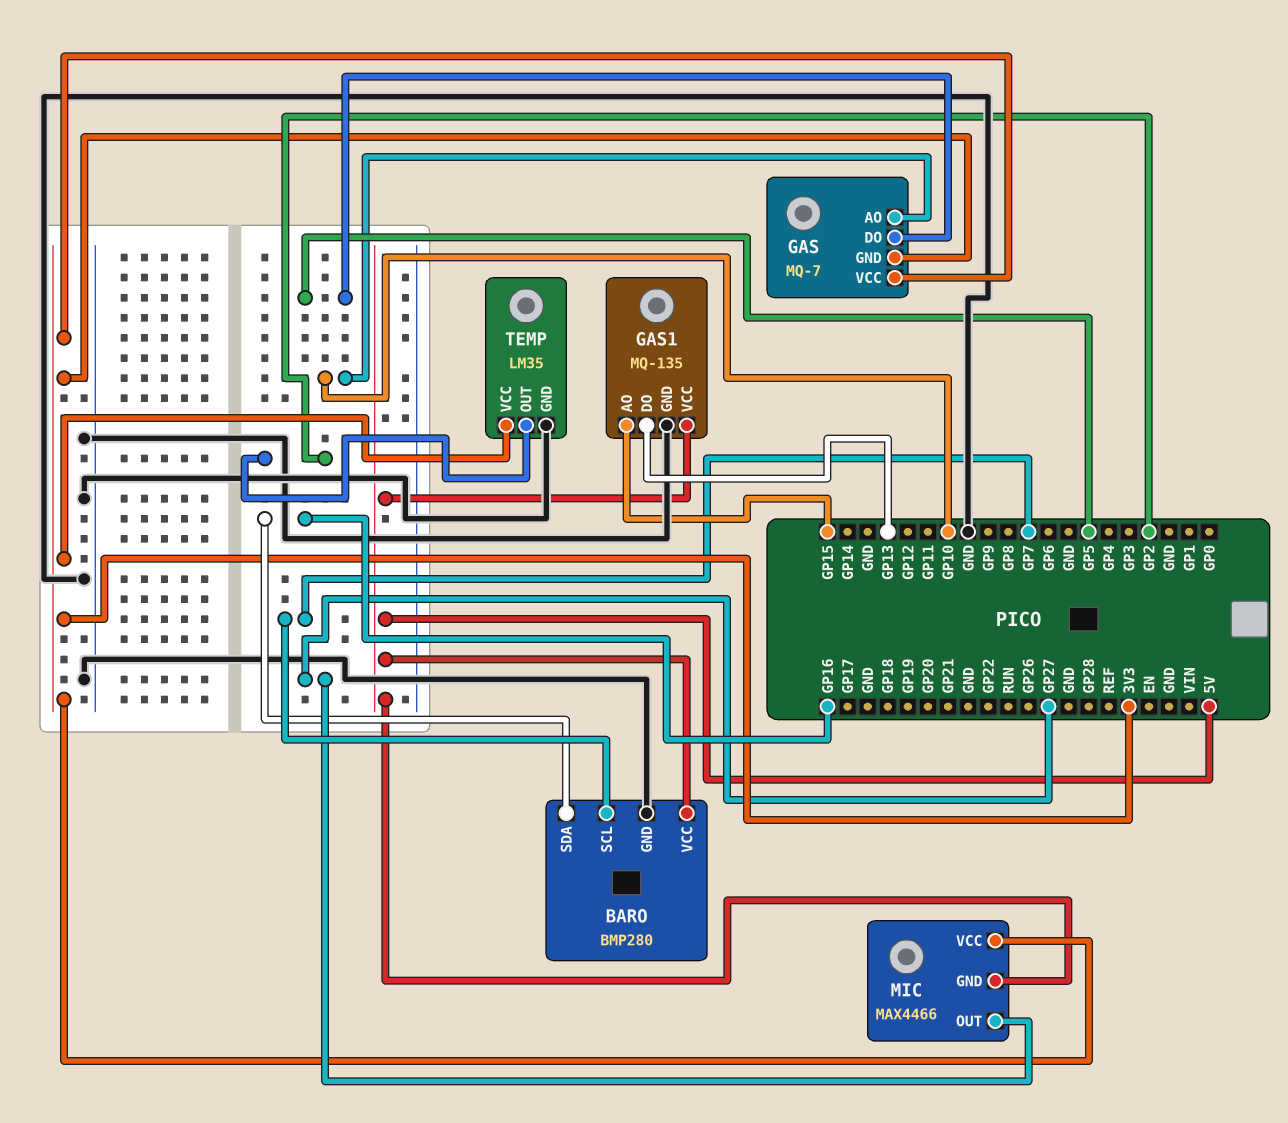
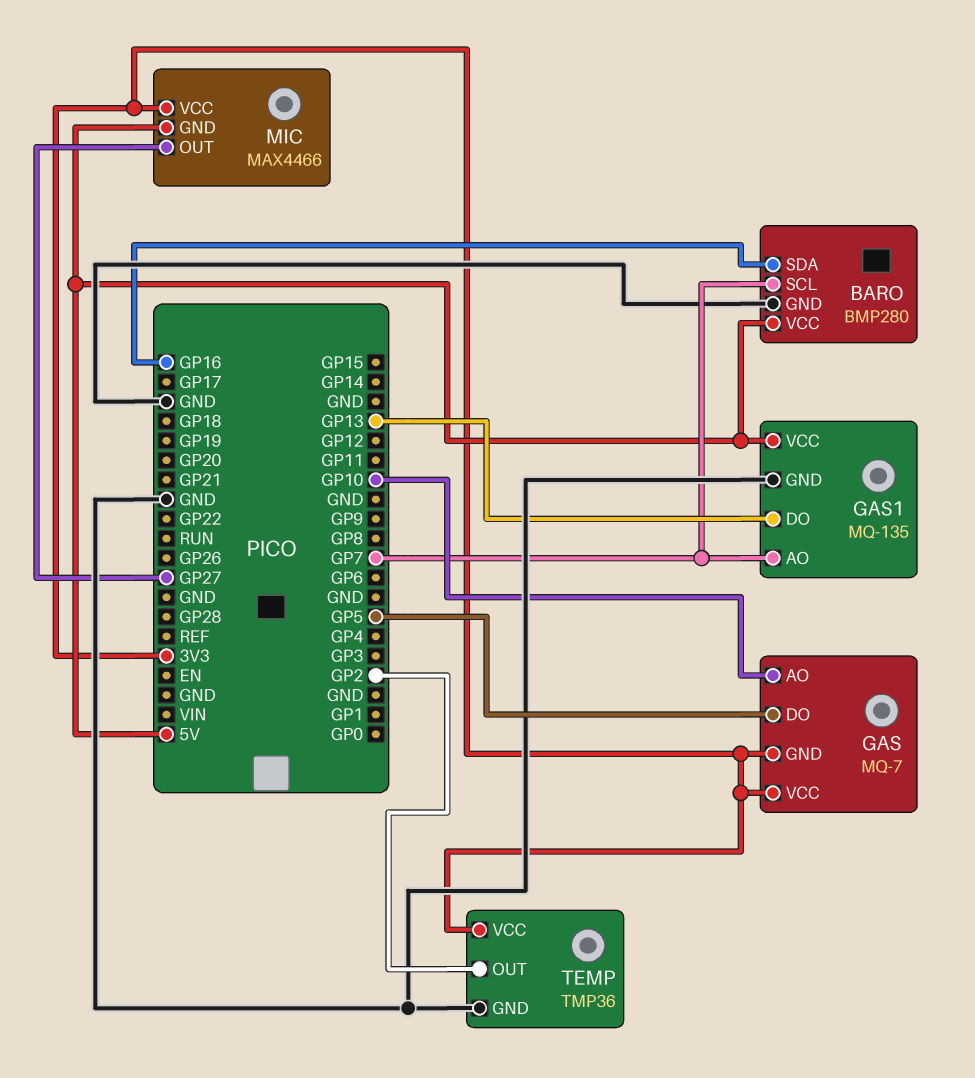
GAS1 pin AO: GP15 -> GP7
TEMP: LM35 -> TMP36

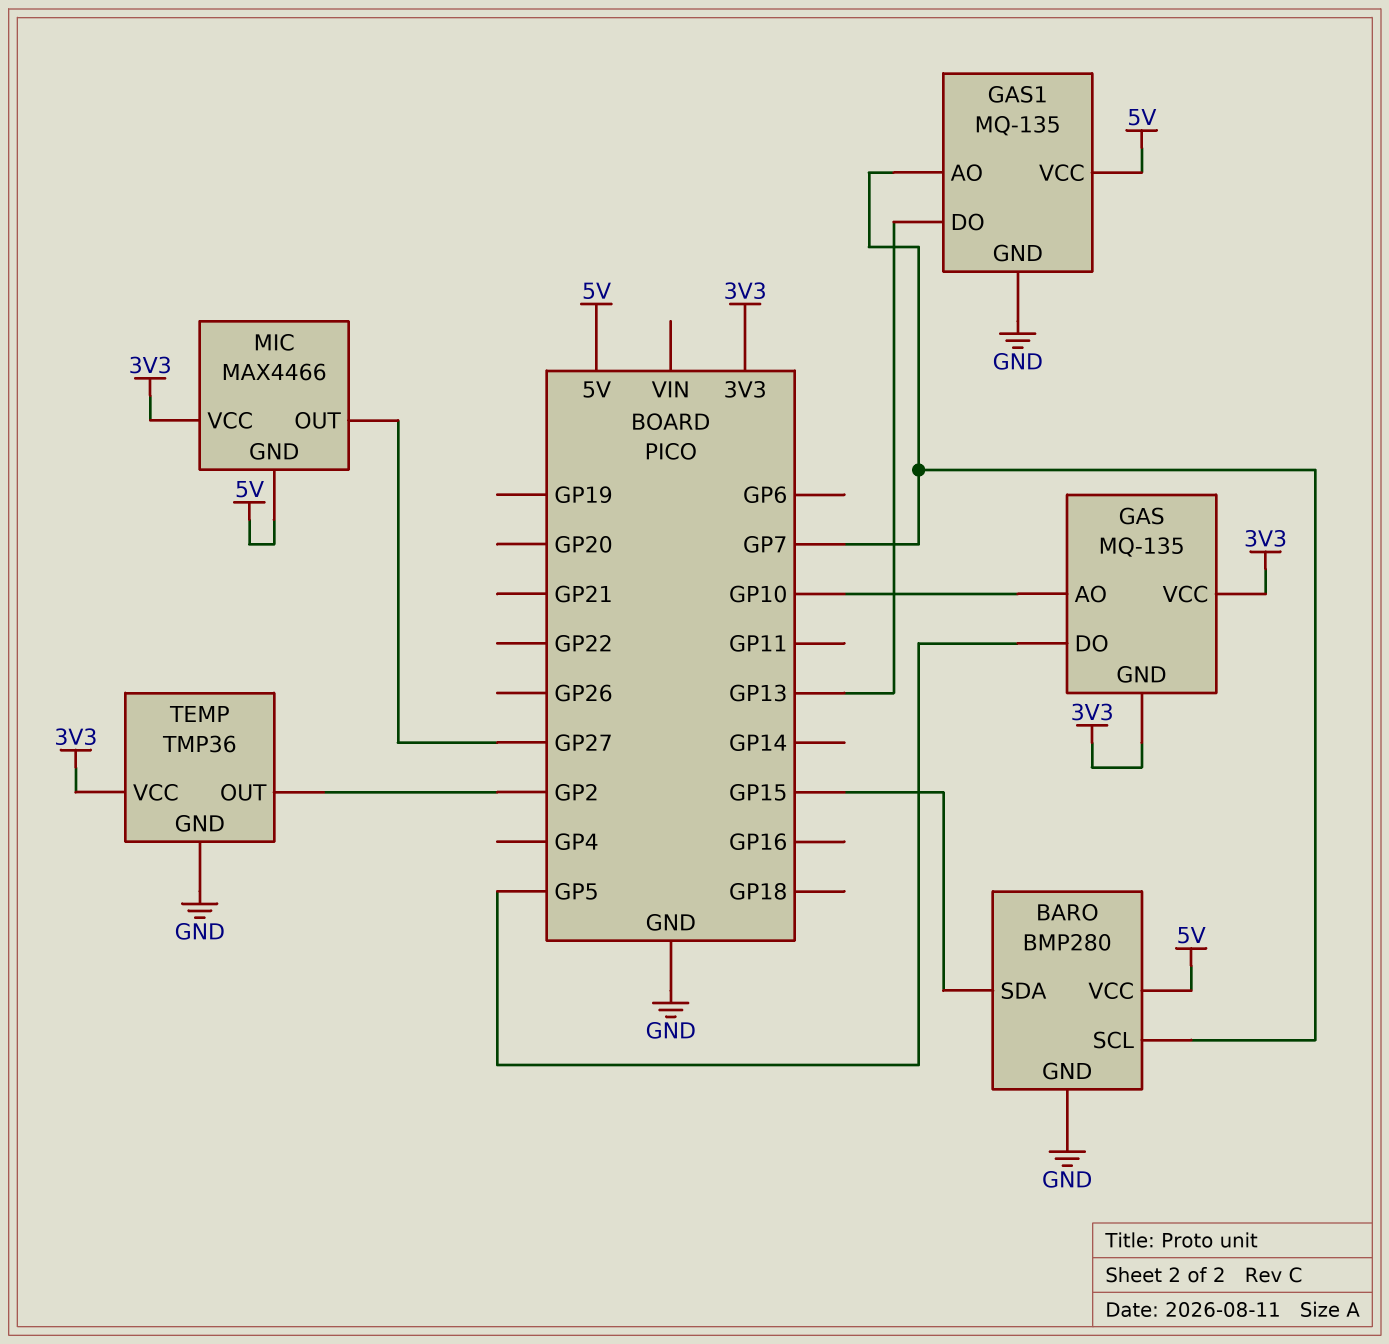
BARO pin SDA: GP16 -> GP15
GAS: MQ-7 -> MQ-135

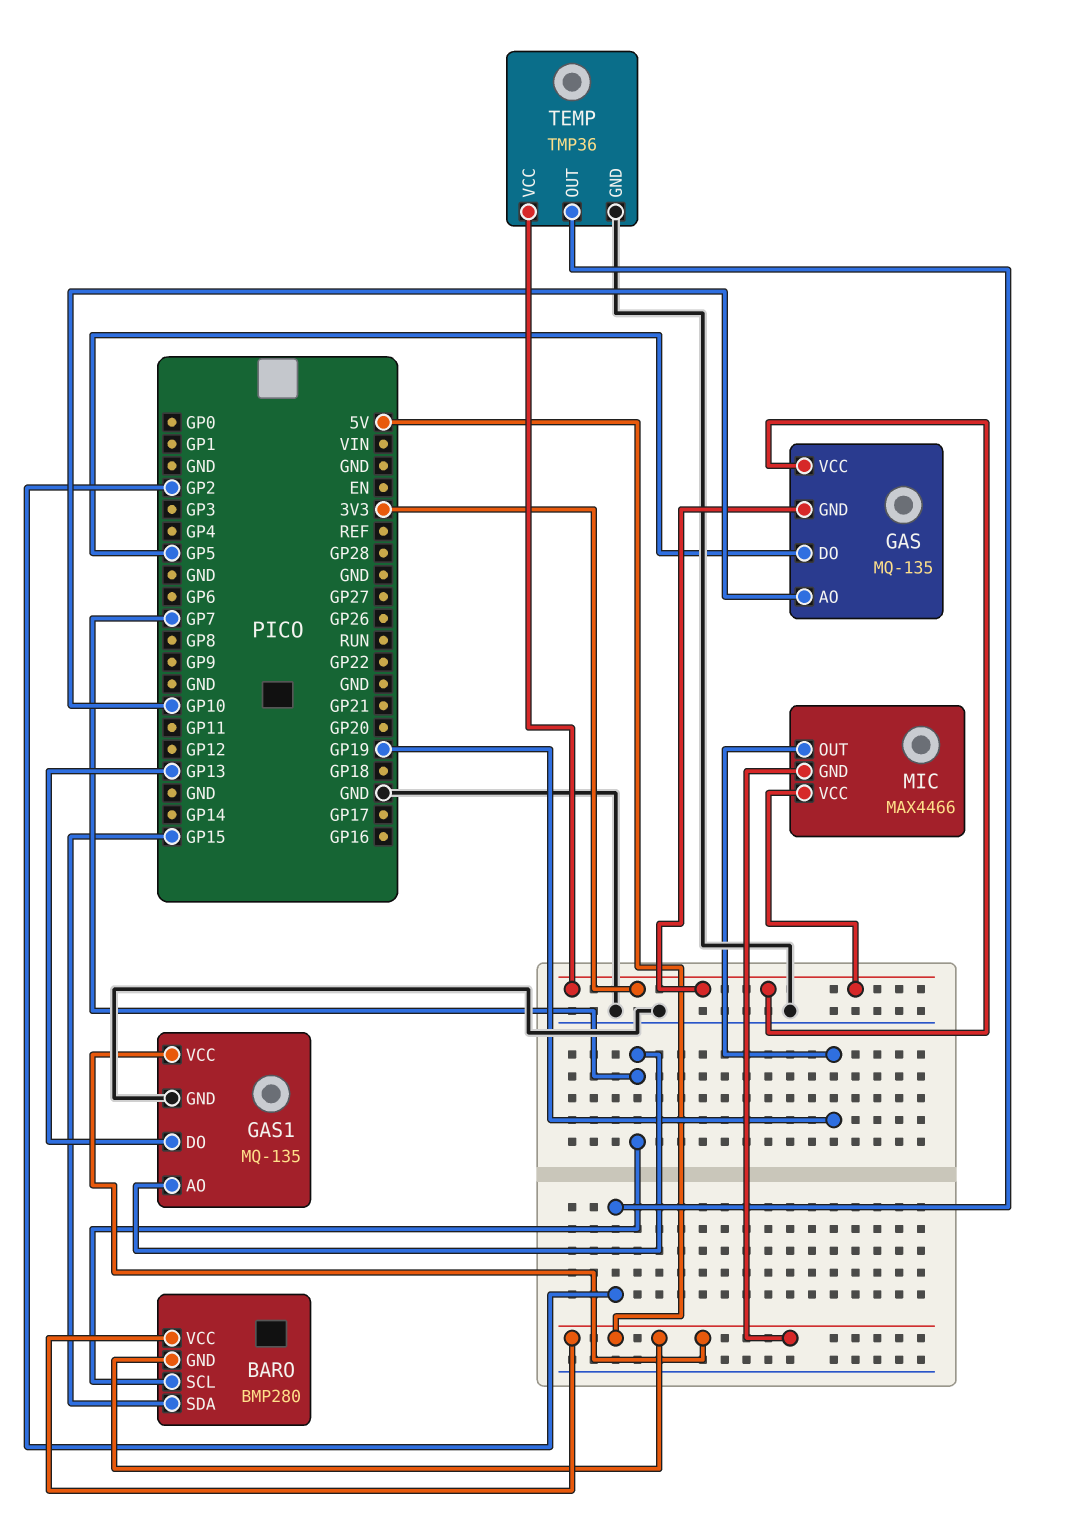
BARO pin GND: GND -> 5V
MIC pin OUT: GP27 -> GP19

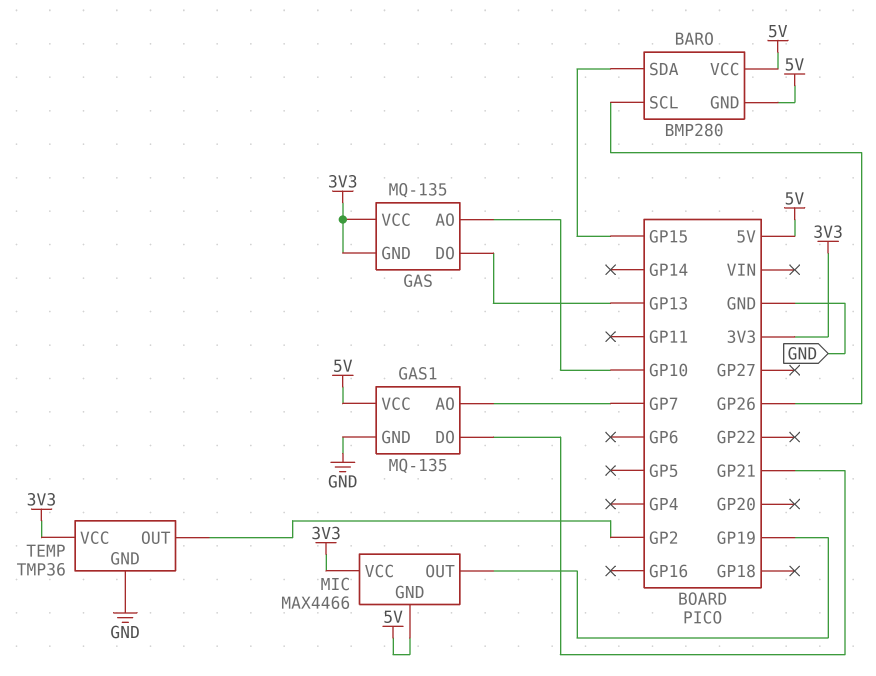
BARO pin SCL: GP7 -> GP26
GAS pin DO: GP5 -> GP13
GAS1 pin DO: GP13 -> GP21

